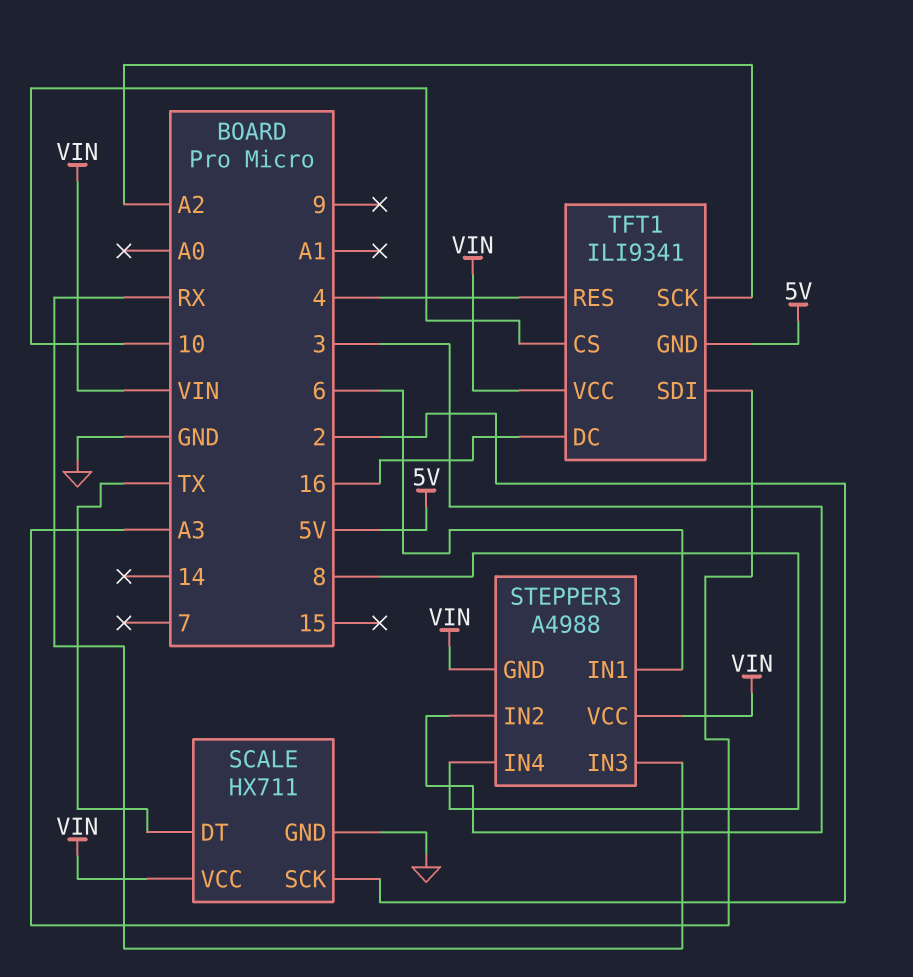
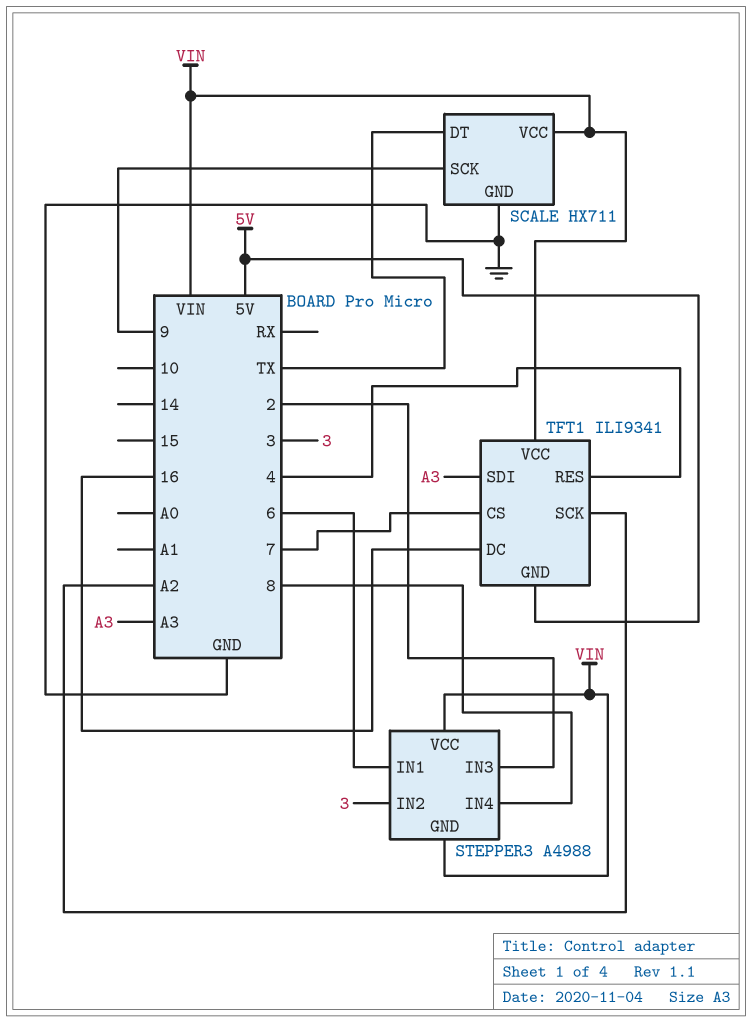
SCALE pin SCK: 2 -> 9
STEPPER3 pin IN3: RX -> 2
TFT1 pin CS: 10 -> 7

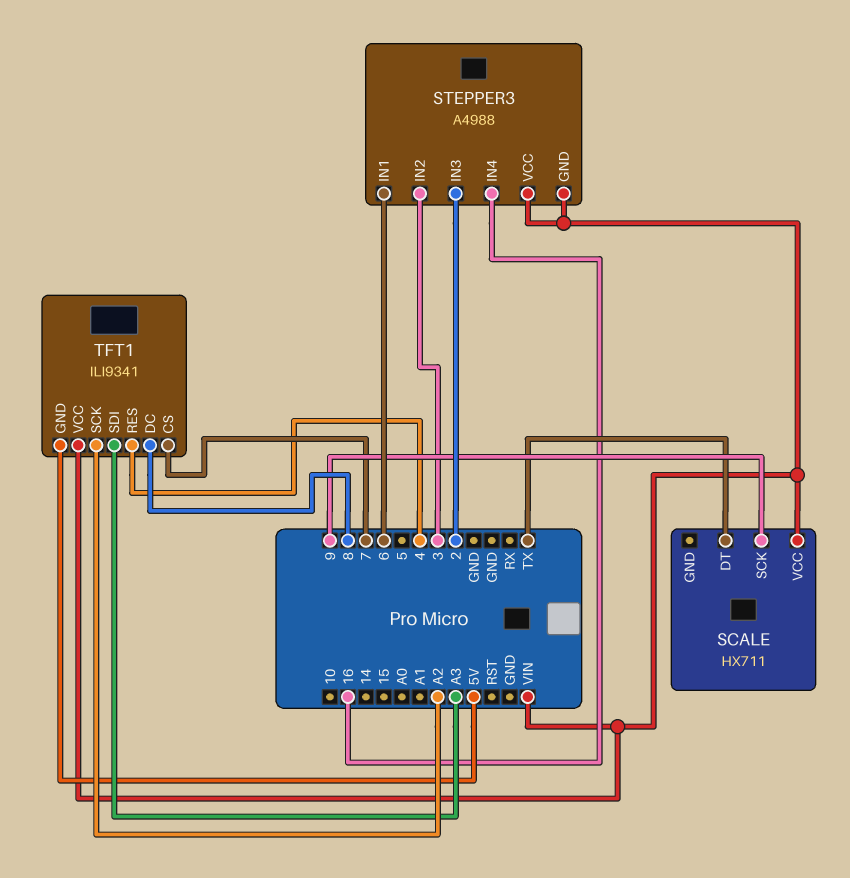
SCALE pin GND: GND -> none
STEPPER3 pin IN4: 8 -> 16
TFT1 pin DC: 16 -> 8

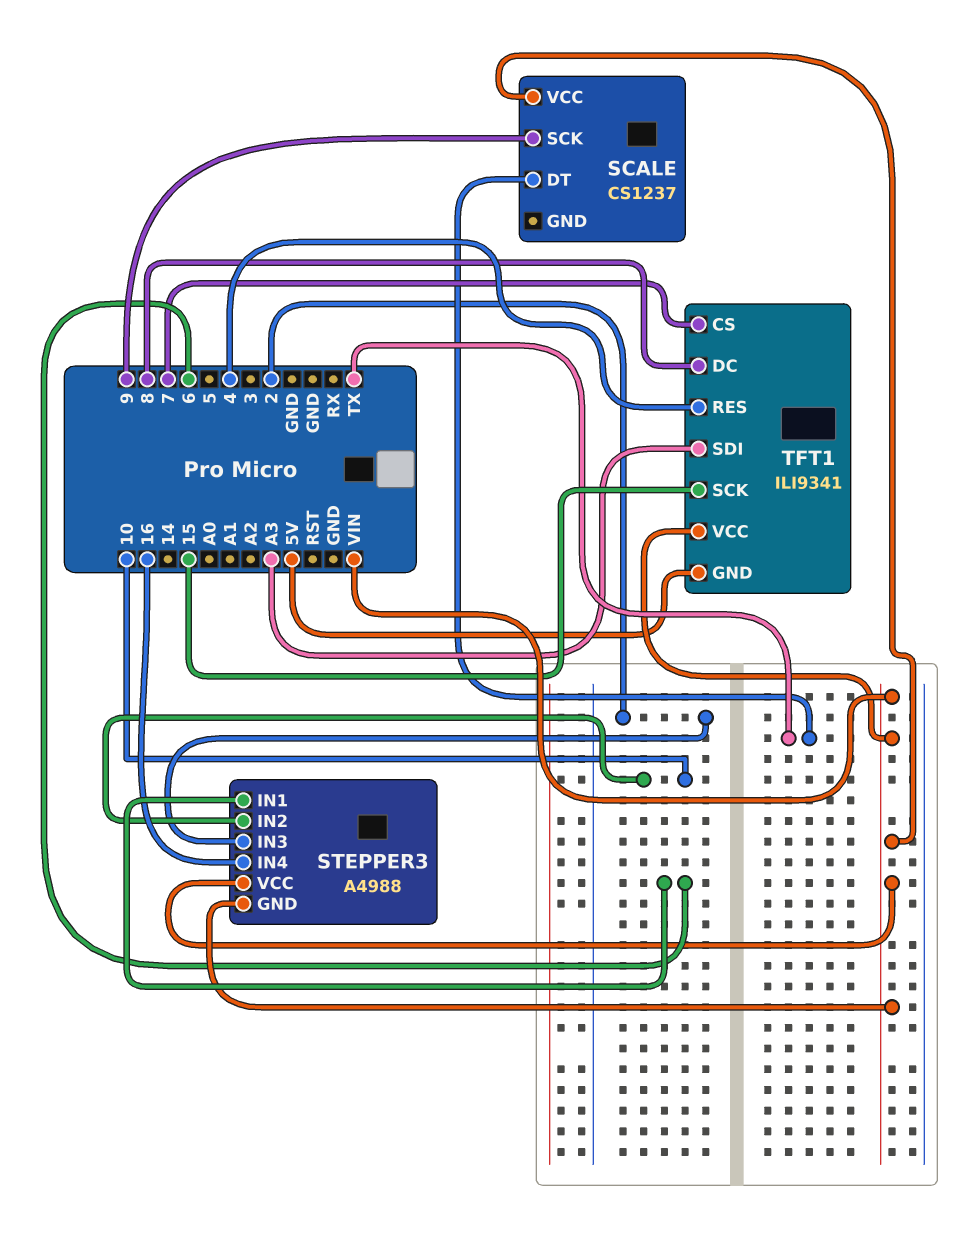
SCALE: HX711 -> CS1237
STEPPER3 pin IN2: 3 -> 10
TFT1 pin SCK: A2 -> 15

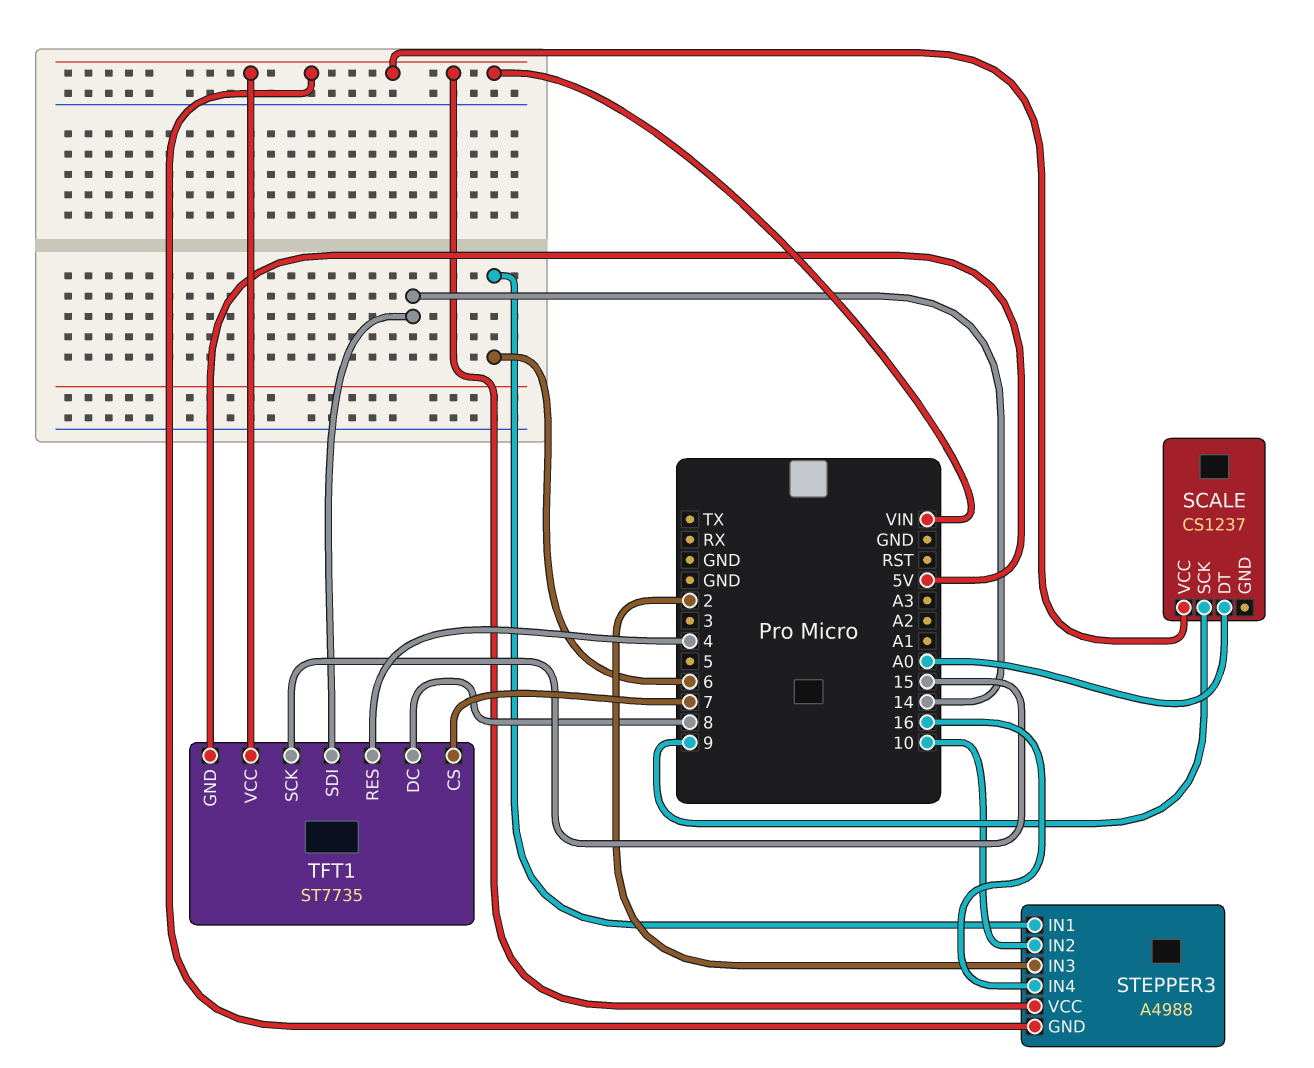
SCALE pin DT: TX -> A0
TFT1: ILI9341 -> ST7735
TFT1 pin SDI: A3 -> 14

